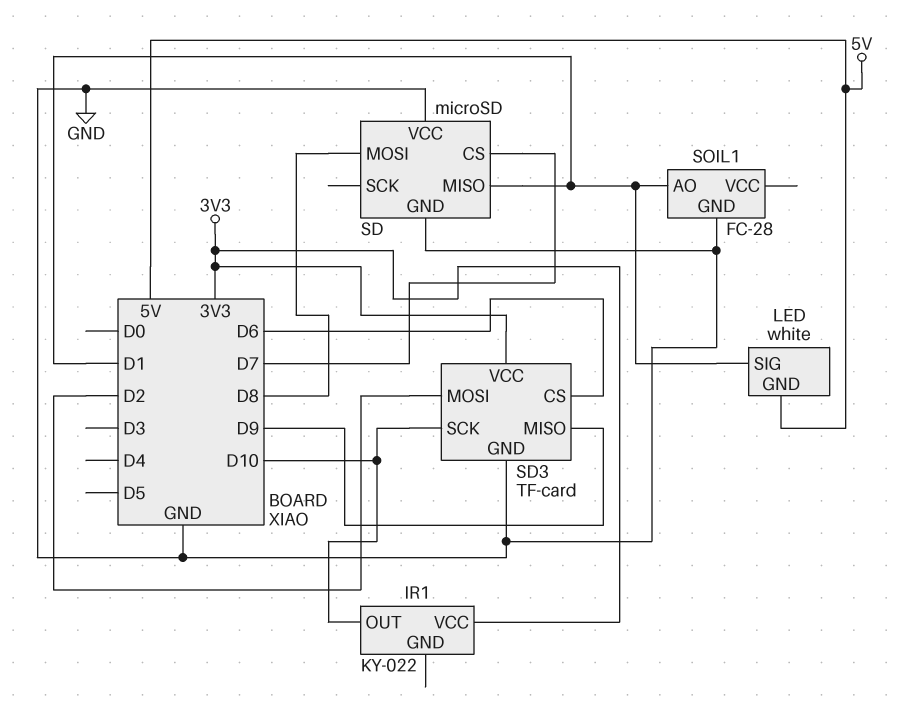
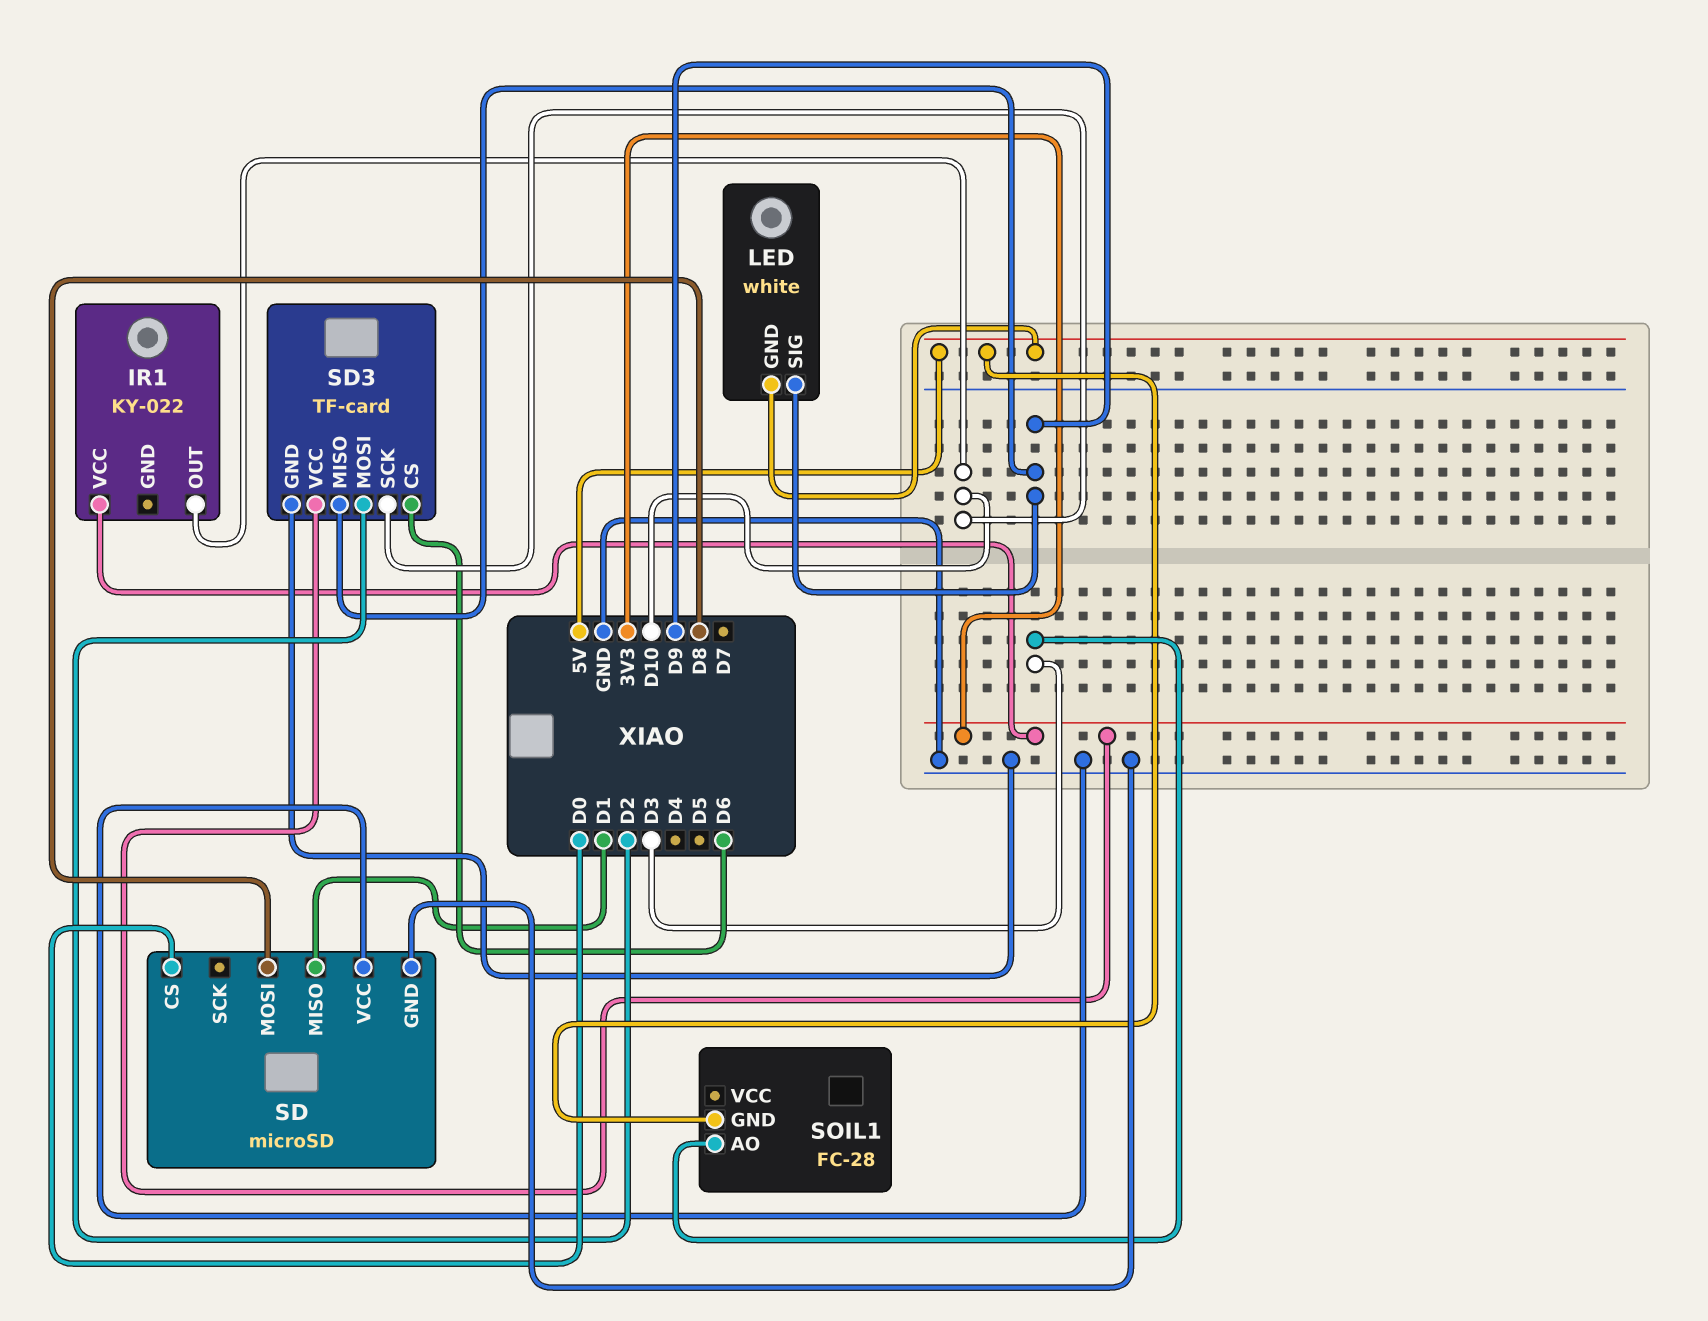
LED pin SIG: D1 -> D9
SD pin CS: D7 -> D0
SOIL1 pin AO: D1 -> D3
SOIL1 pin GND: GND -> 5V

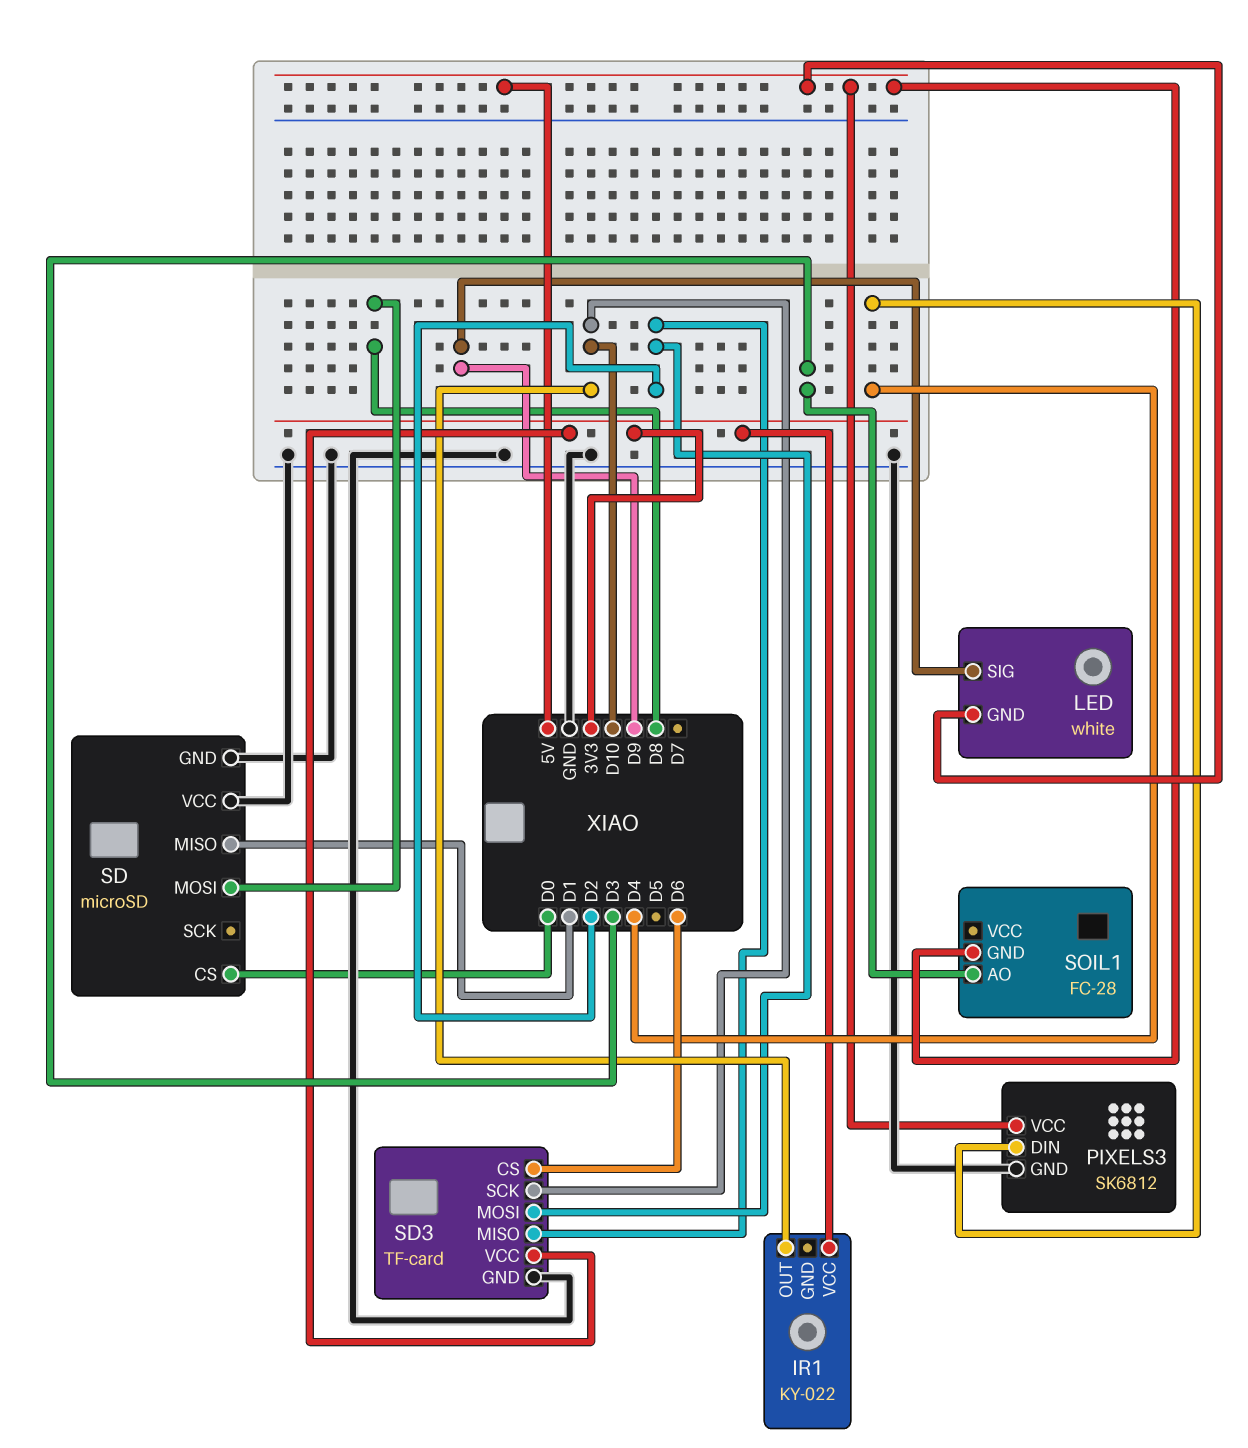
PIXELS3: none -> SK6812
PIXELS3 pin DIN: none -> D4
PIXELS3 pin GND: none -> GND
PIXELS3 pin VCC: none -> 5V
SD3 pin MISO: D9 -> D2

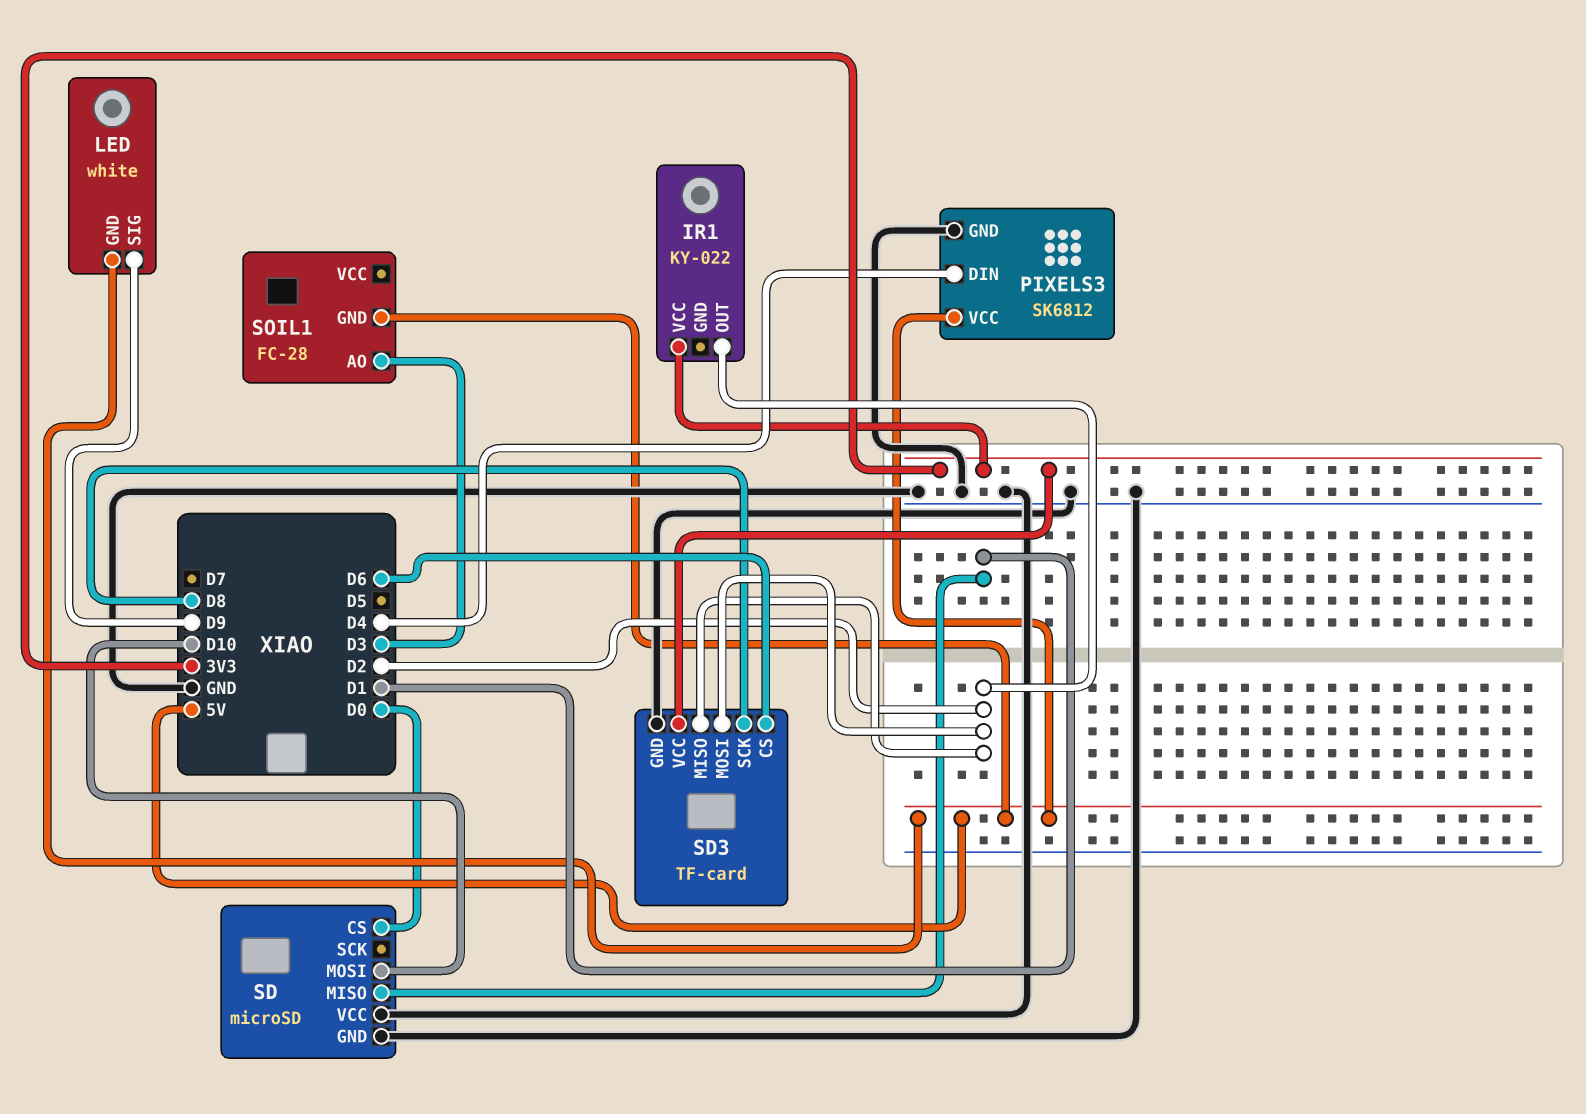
IR1 pin OUT: D10 -> D2
SD pin MOSI: D8 -> D10
SD3 pin SCK: D10 -> D8

